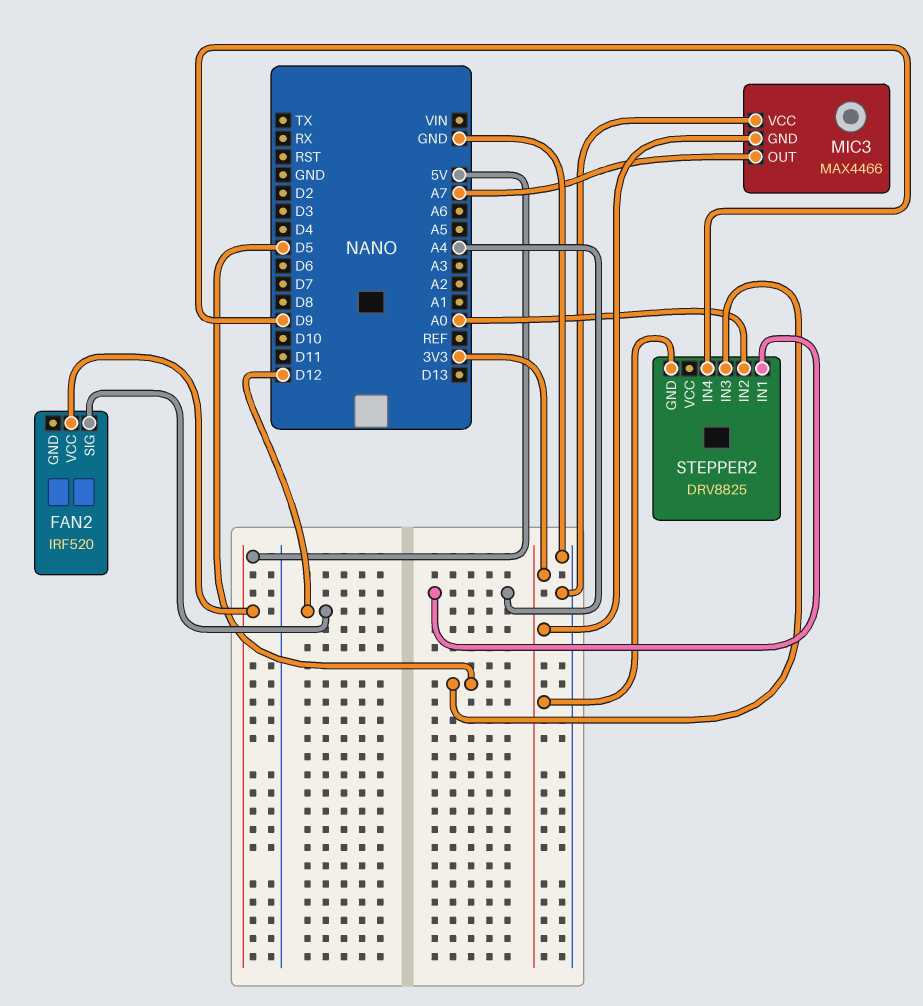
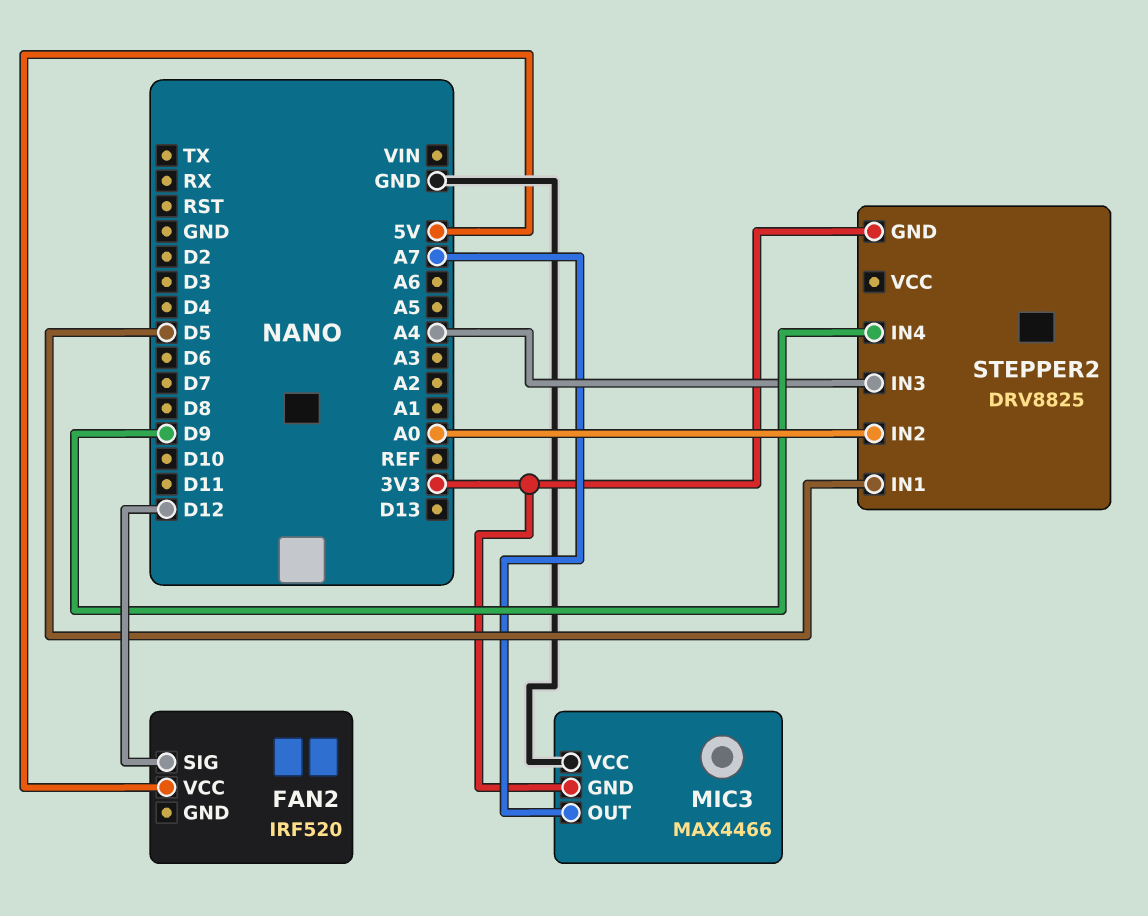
STEPPER2 pin IN1: A4 -> D5
STEPPER2 pin IN3: D5 -> A4

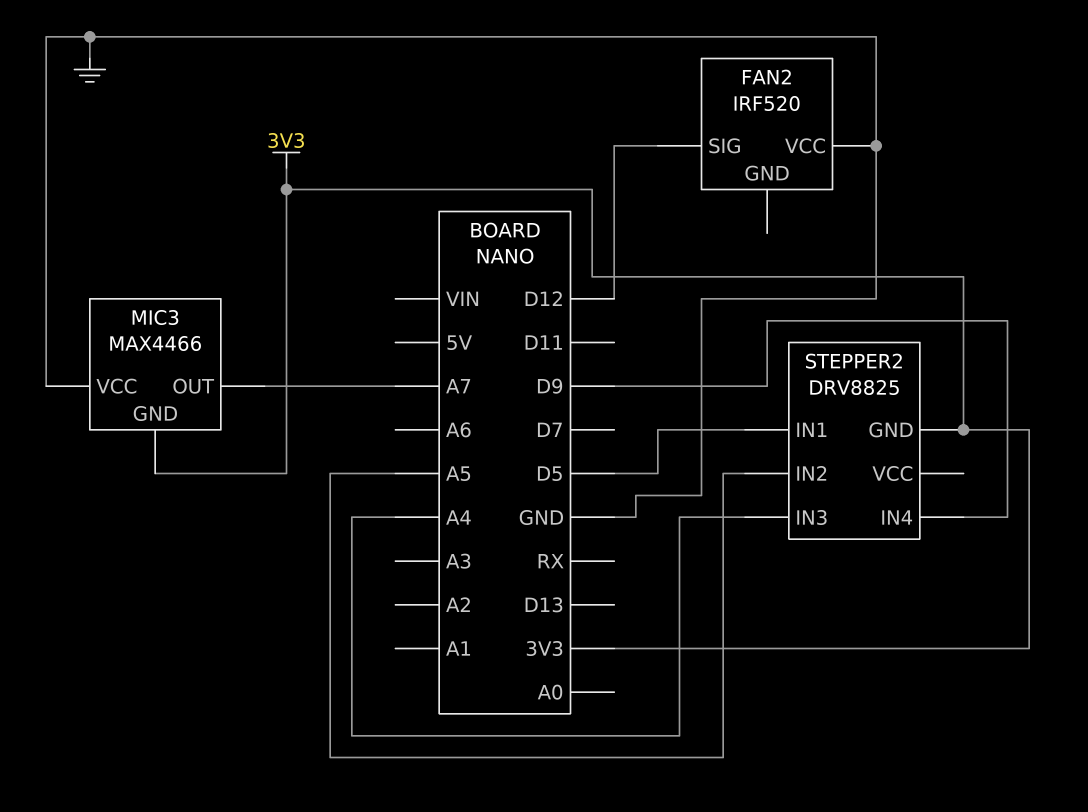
FAN2 pin VCC: 5V -> GND
STEPPER2 pin IN2: A0 -> A5

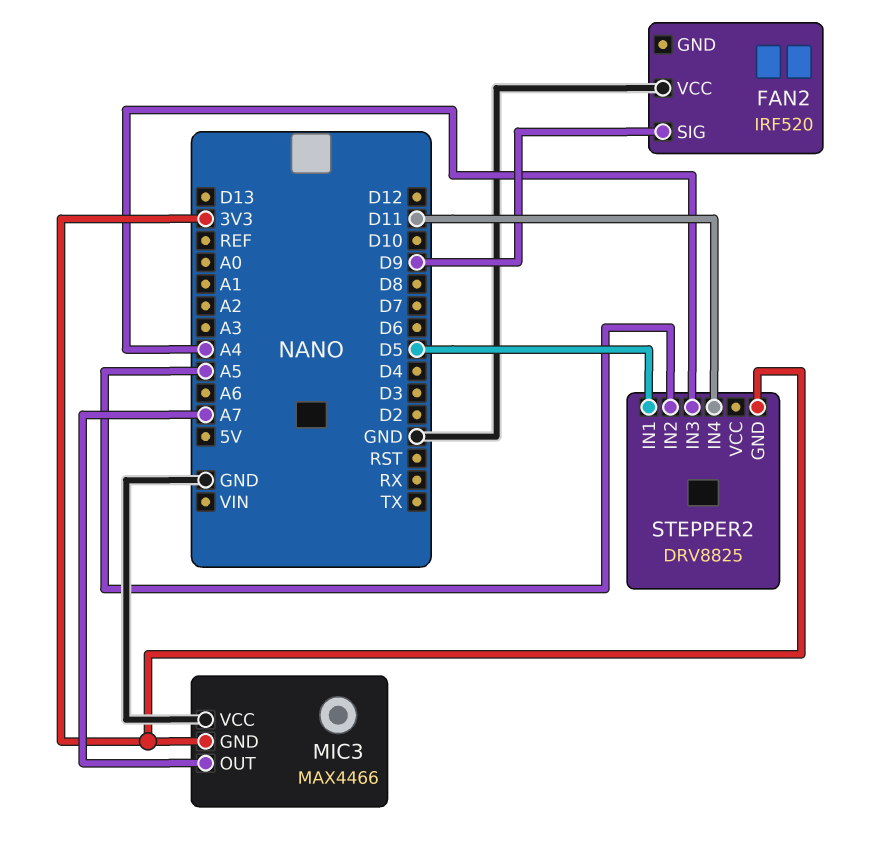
FAN2 pin SIG: D12 -> D9
STEPPER2 pin IN4: D9 -> D11

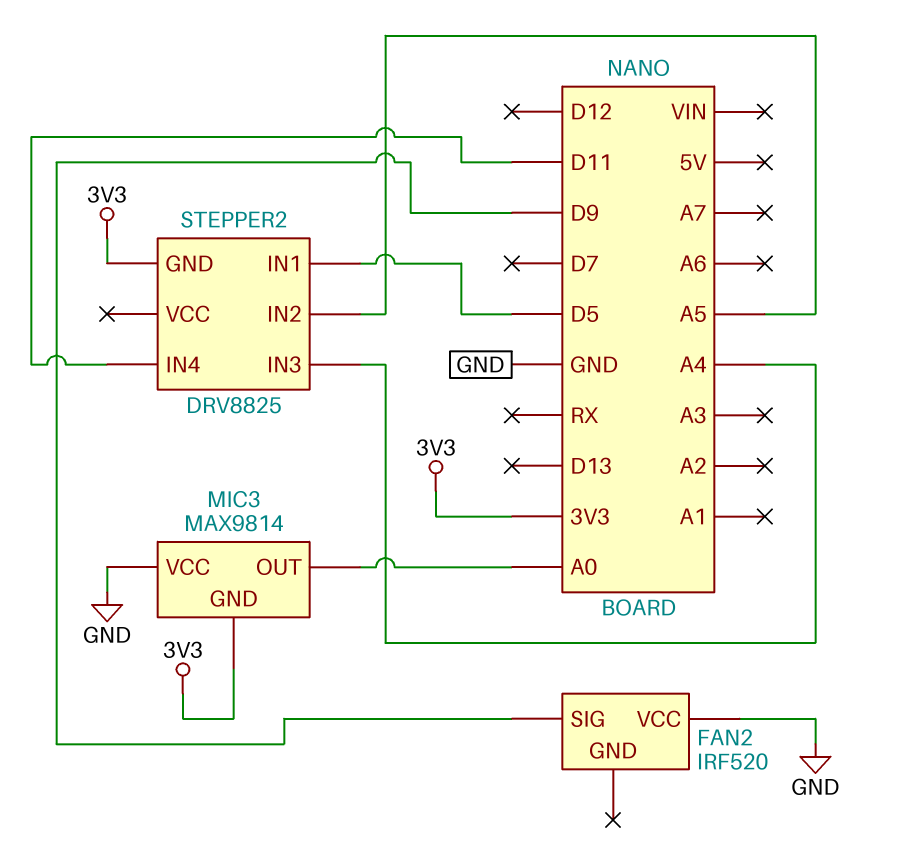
MIC3: MAX4466 -> MAX9814
MIC3 pin OUT: A7 -> A0

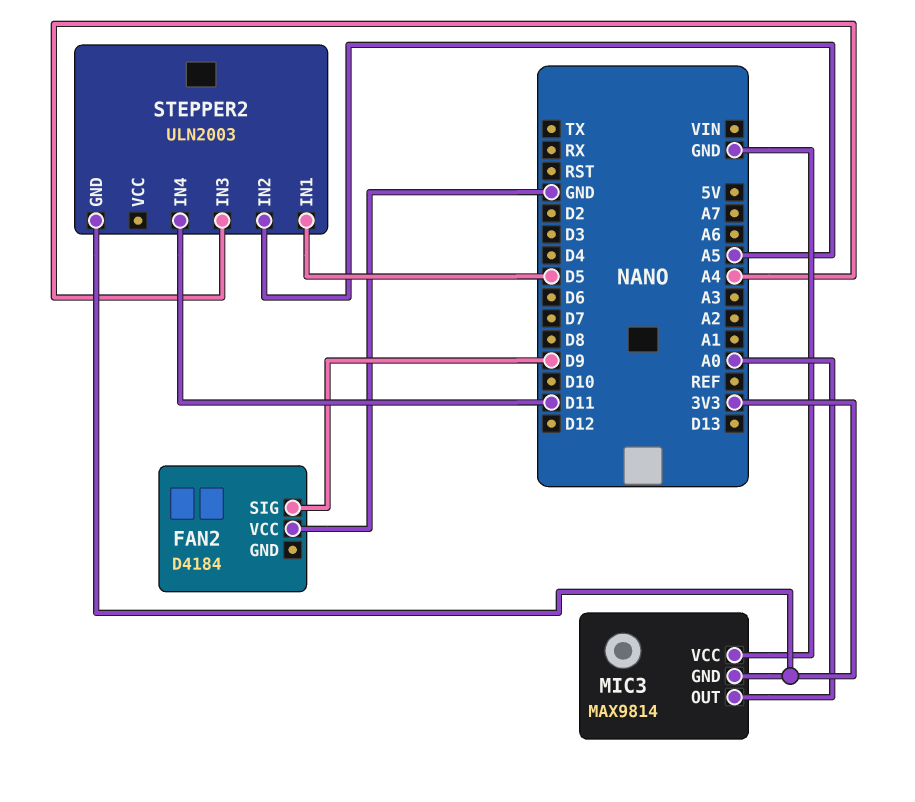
FAN2: IRF520 -> D4184
STEPPER2: DRV8825 -> ULN2003

